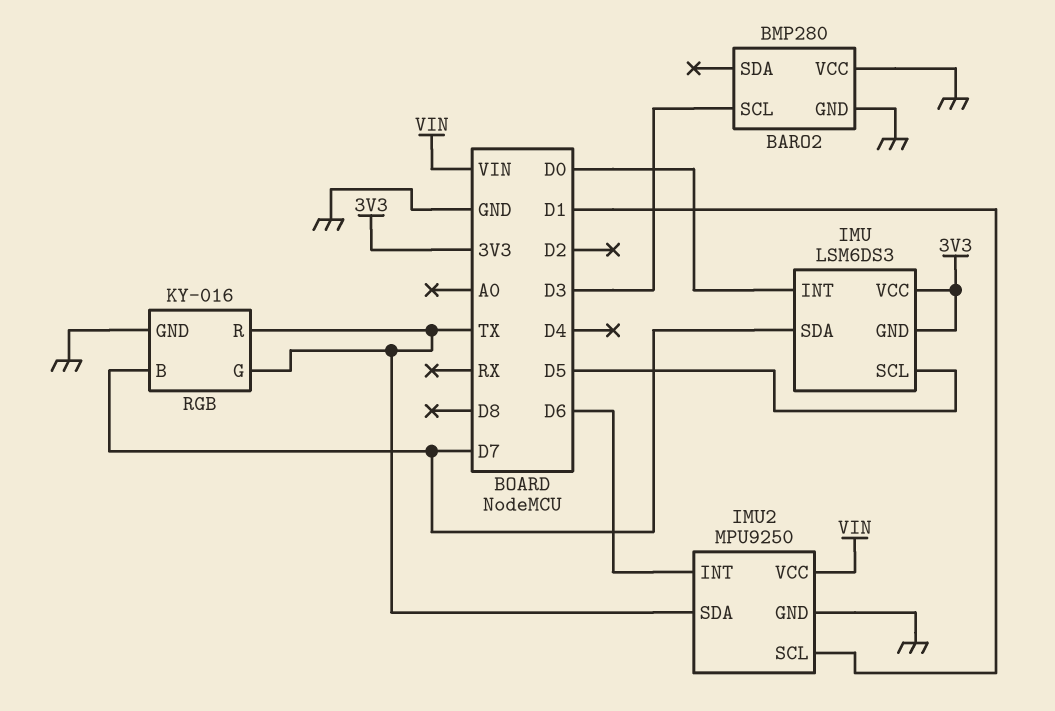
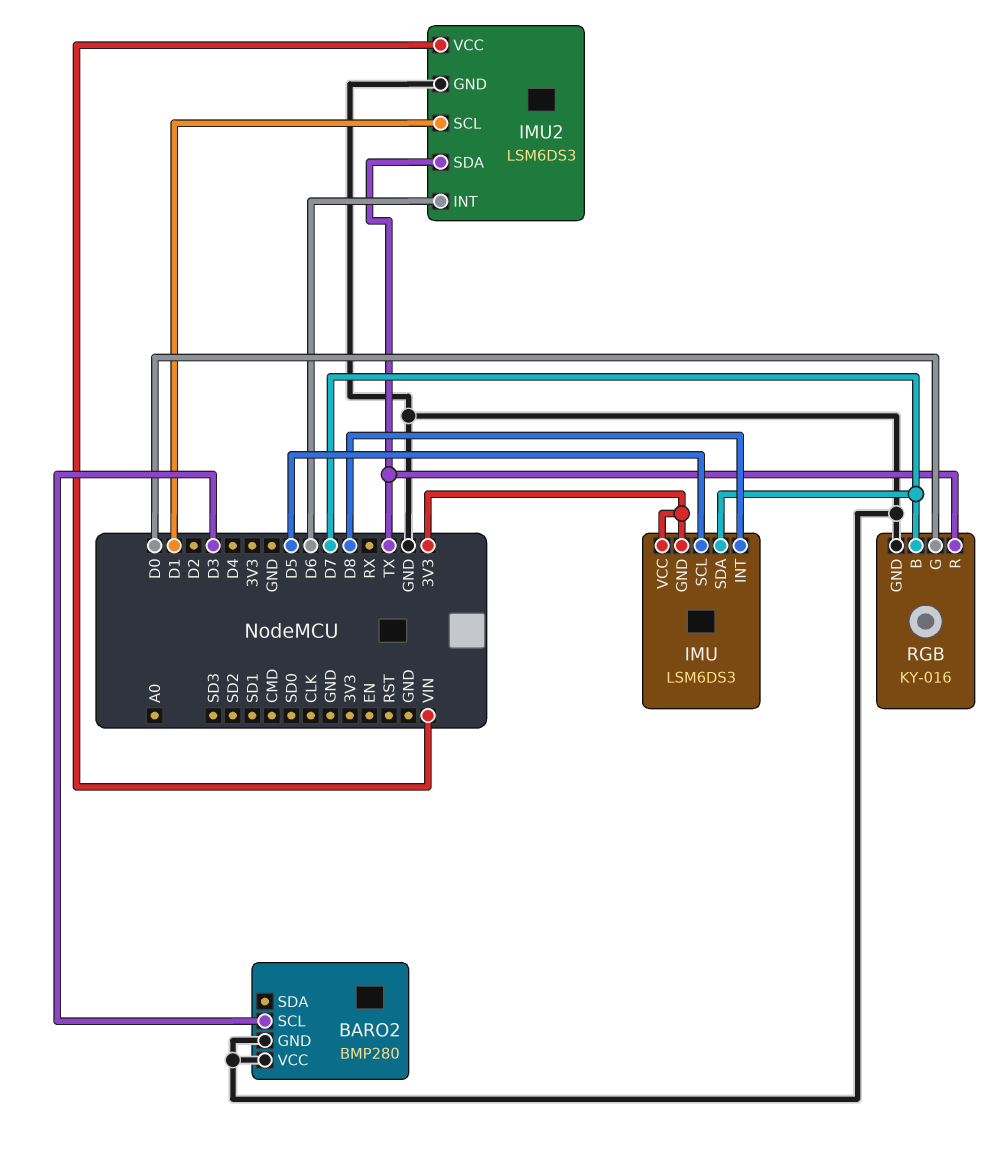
IMU pin INT: D0 -> D8
IMU2: MPU9250 -> LSM6DS3
RGB pin G: TX -> D0

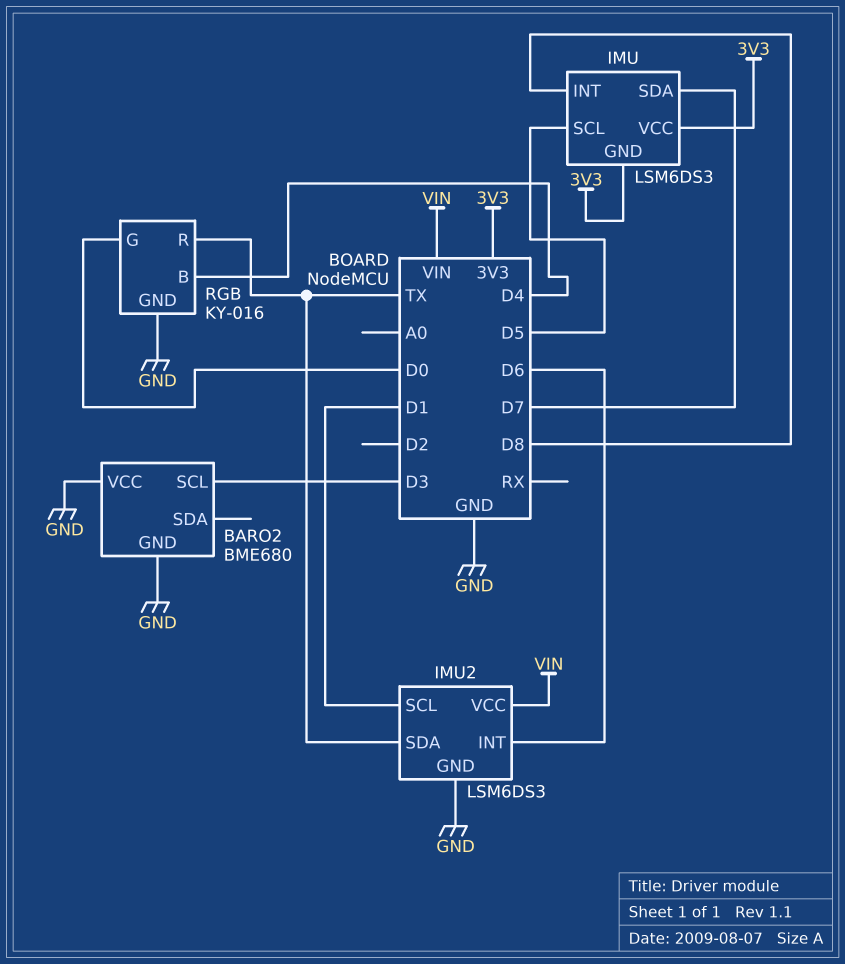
BARO2: BMP280 -> BME680
RGB pin B: D7 -> D4

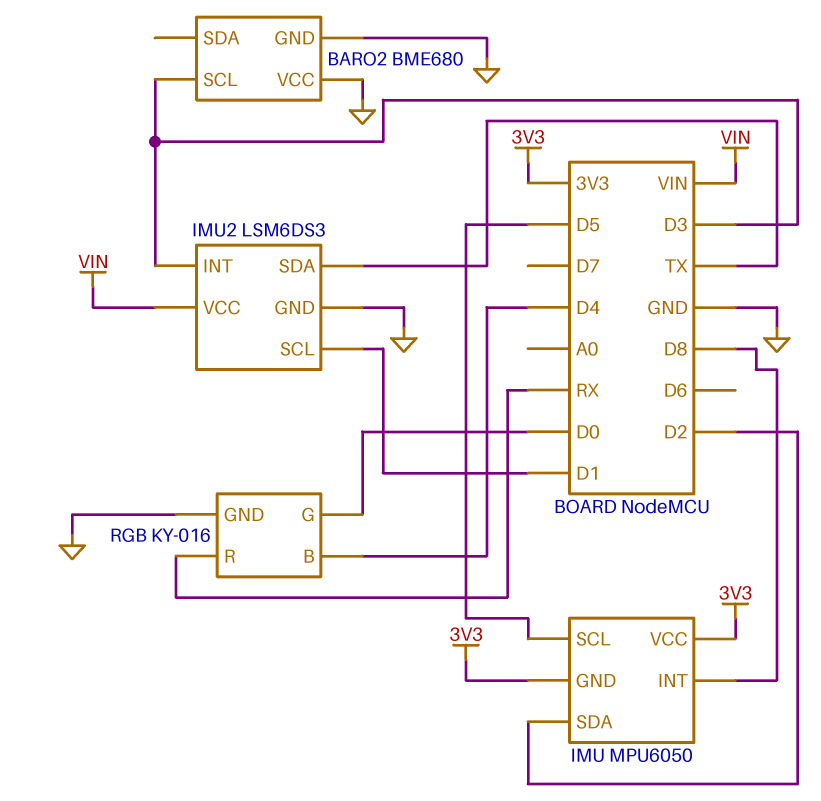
IMU: LSM6DS3 -> MPU6050
IMU pin SDA: D7 -> D2
IMU2 pin INT: D6 -> D3
RGB pin R: TX -> RX

